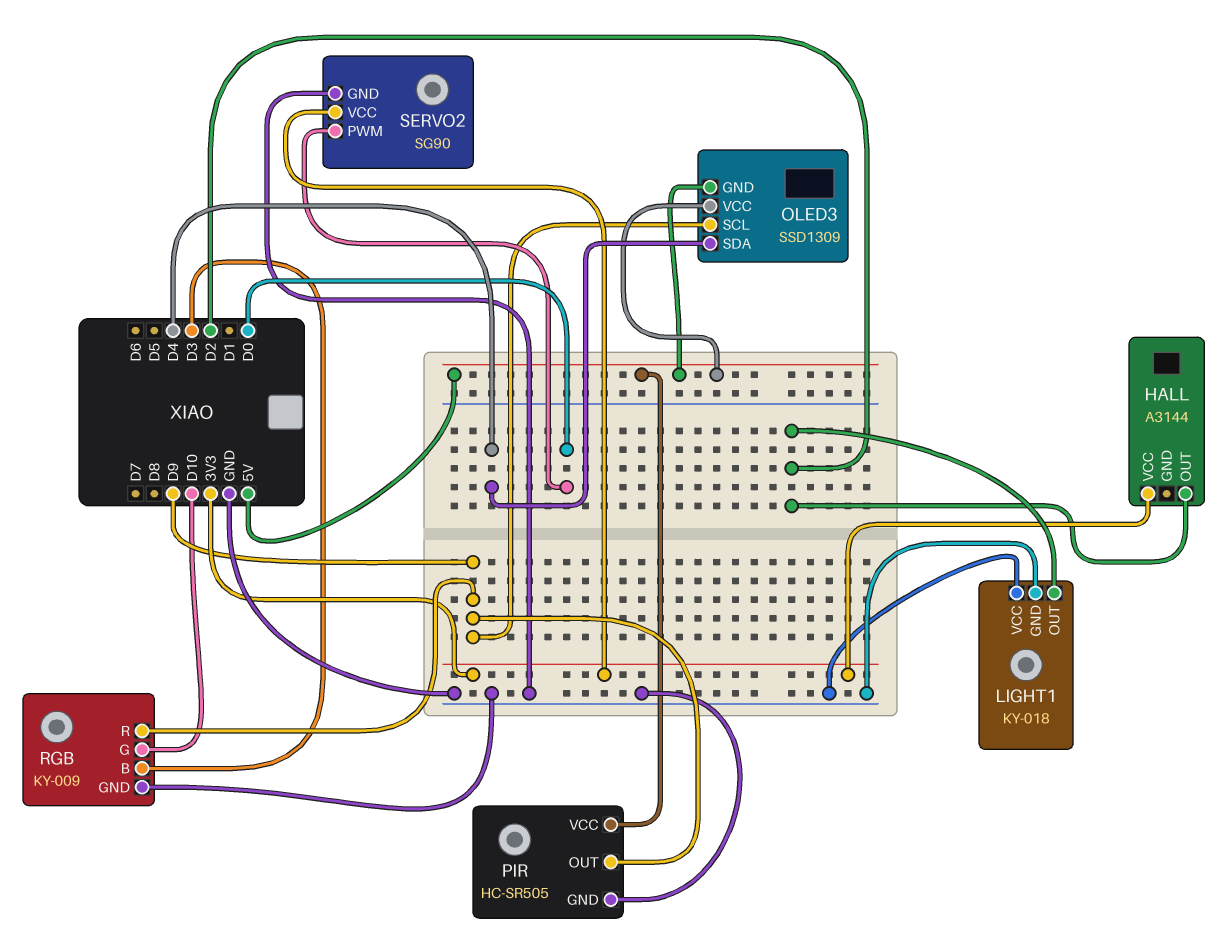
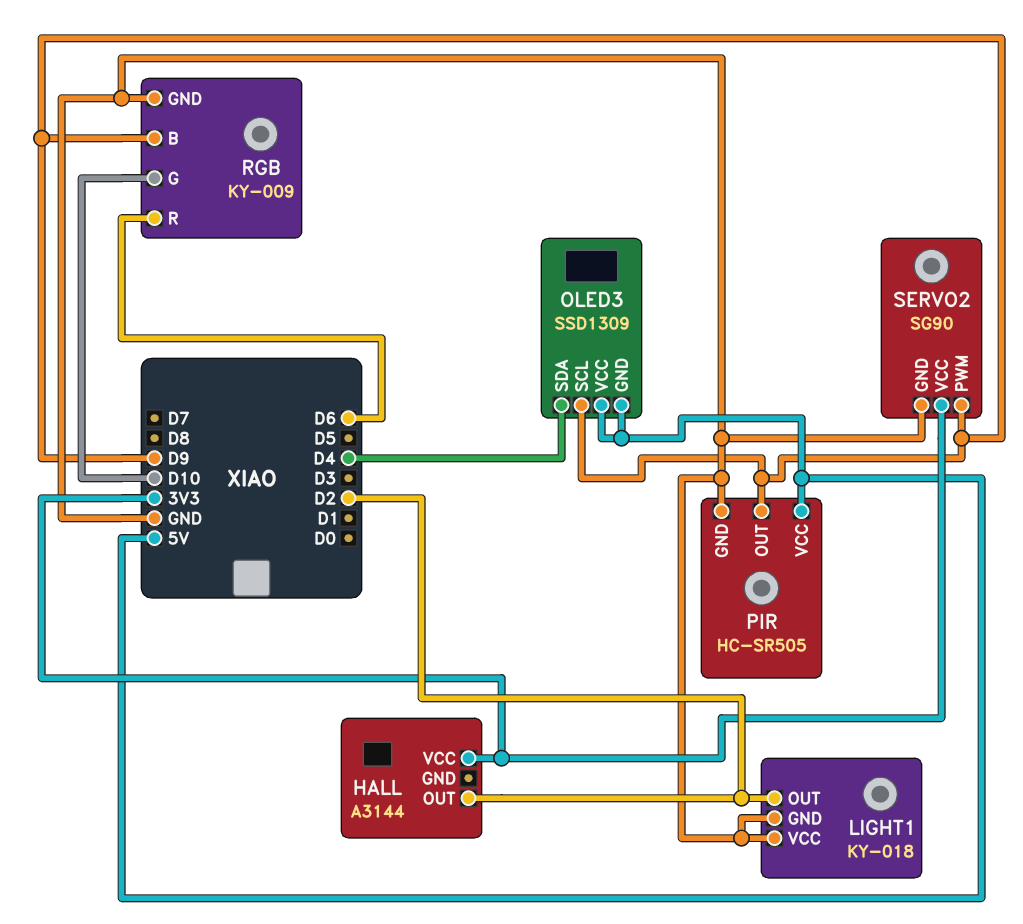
RGB pin B: D3 -> D9
RGB pin R: D9 -> D6
SERVO2 pin PWM: D0 -> D9

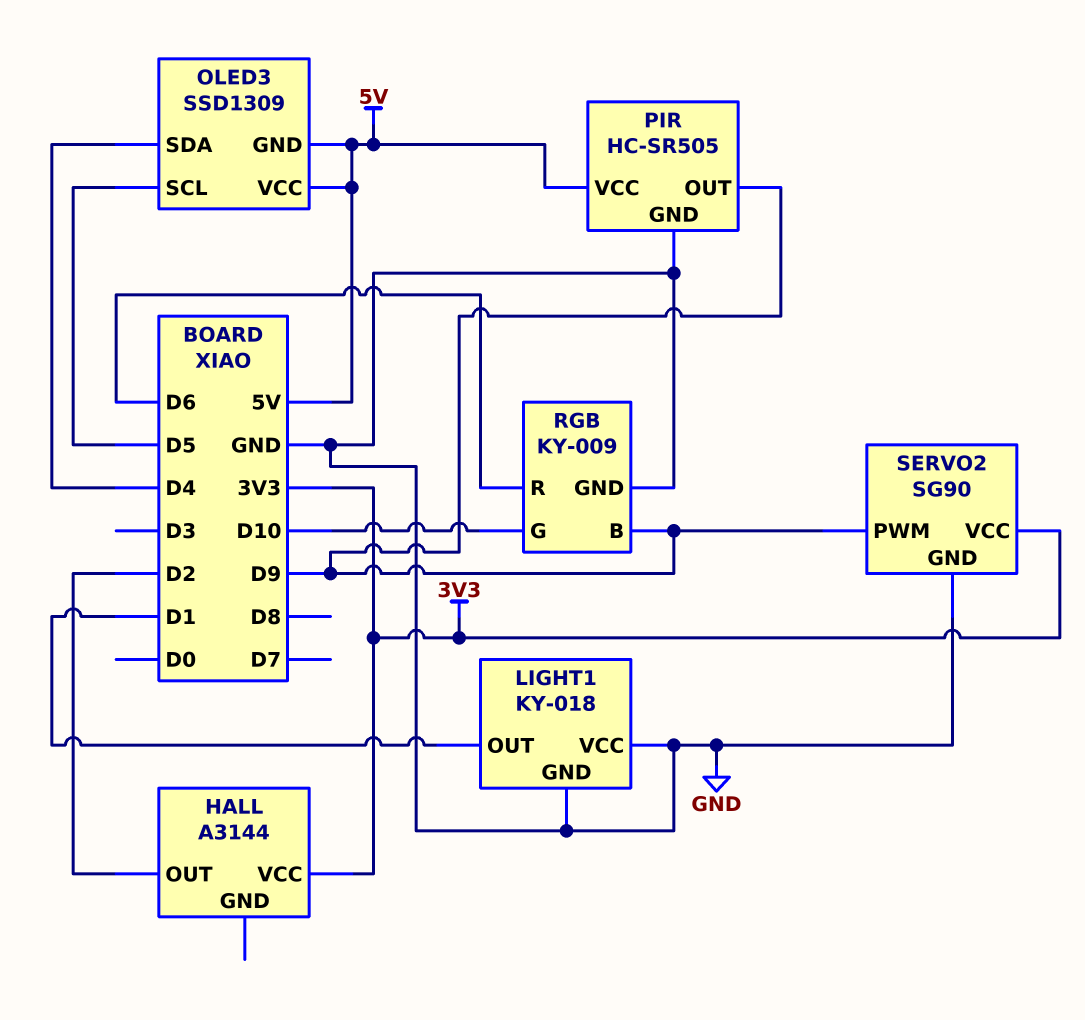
LIGHT1 pin OUT: D2 -> D1
OLED3 pin SCL: D9 -> D5

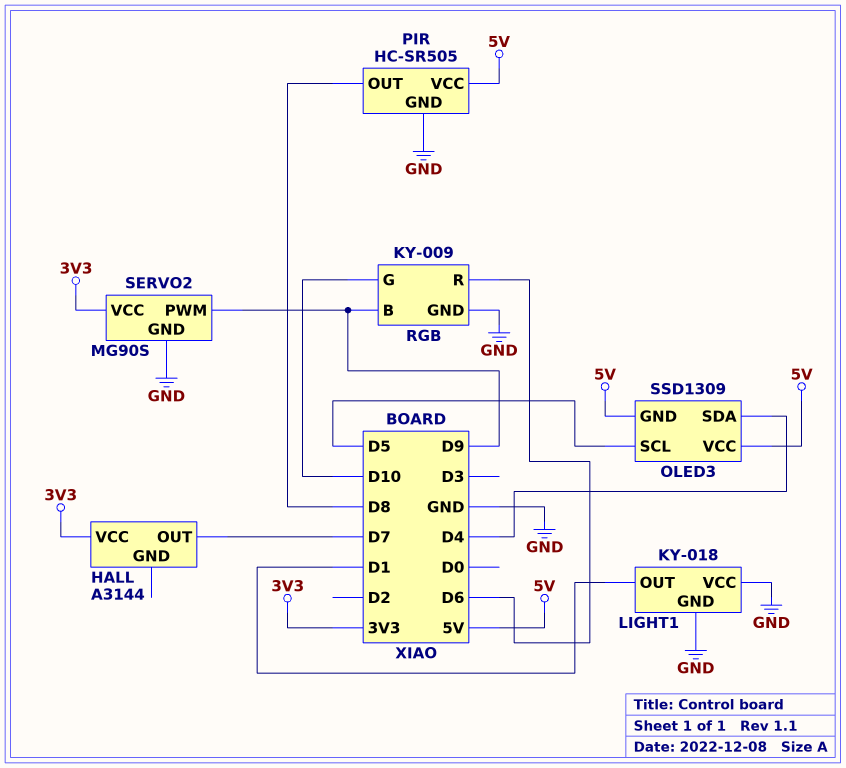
HALL pin OUT: D2 -> D7
PIR pin OUT: D9 -> D8
SERVO2: SG90 -> MG90S

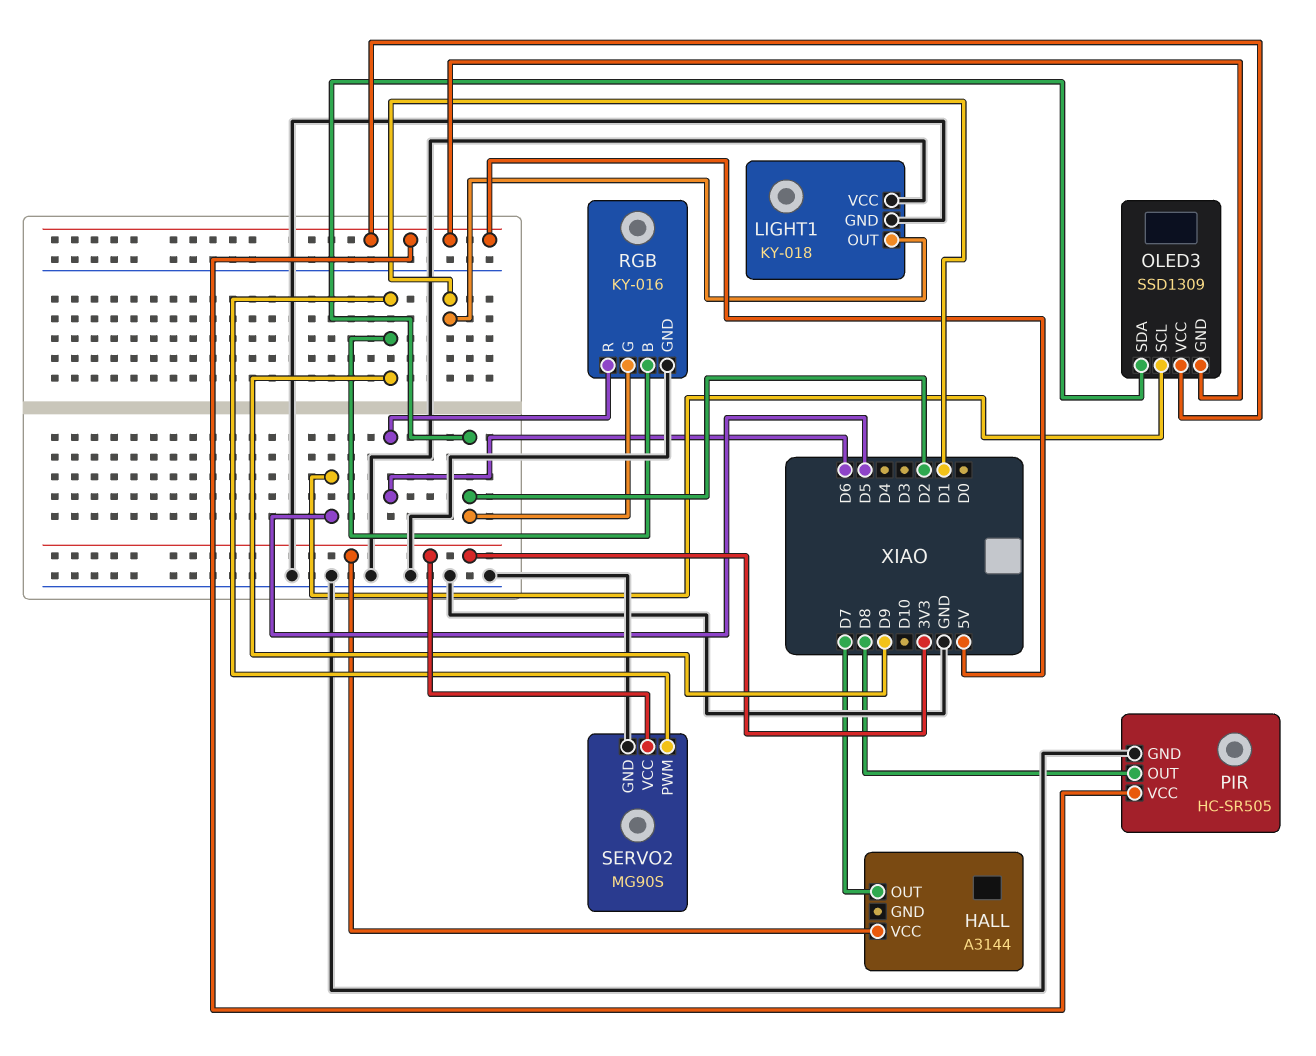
OLED3 pin SDA: D4 -> D2
RGB: KY-009 -> KY-016
RGB pin G: D10 -> D2

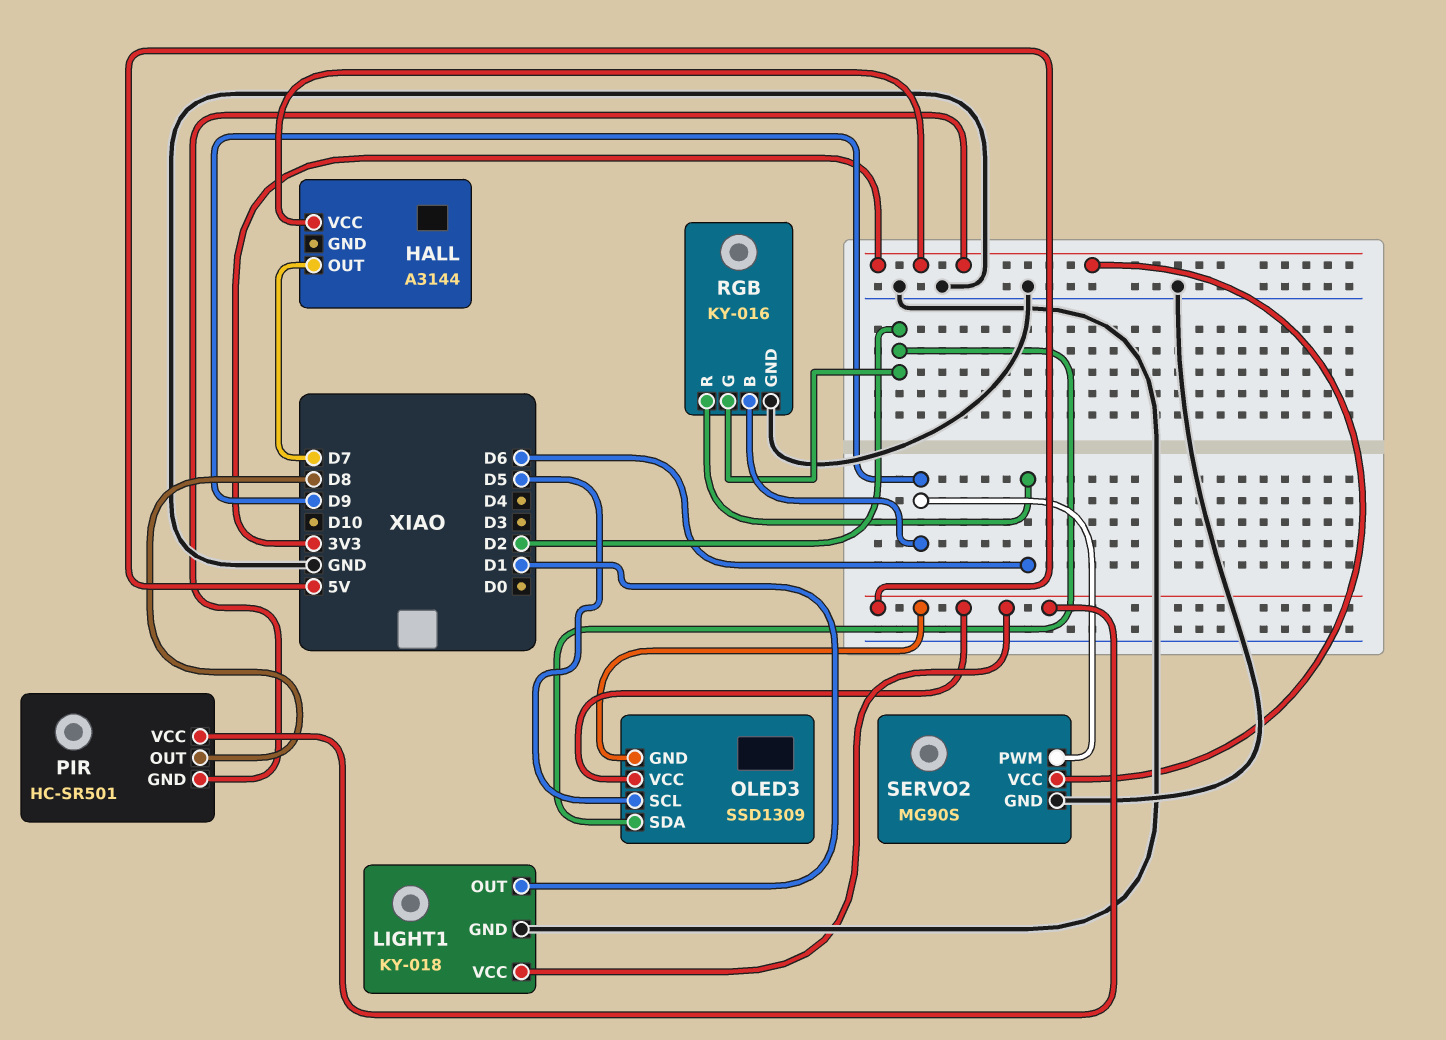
LIGHT1 pin VCC: GND -> 5V
PIR: HC-SR505 -> HC-SR501
PIR pin GND: GND -> 3V3

